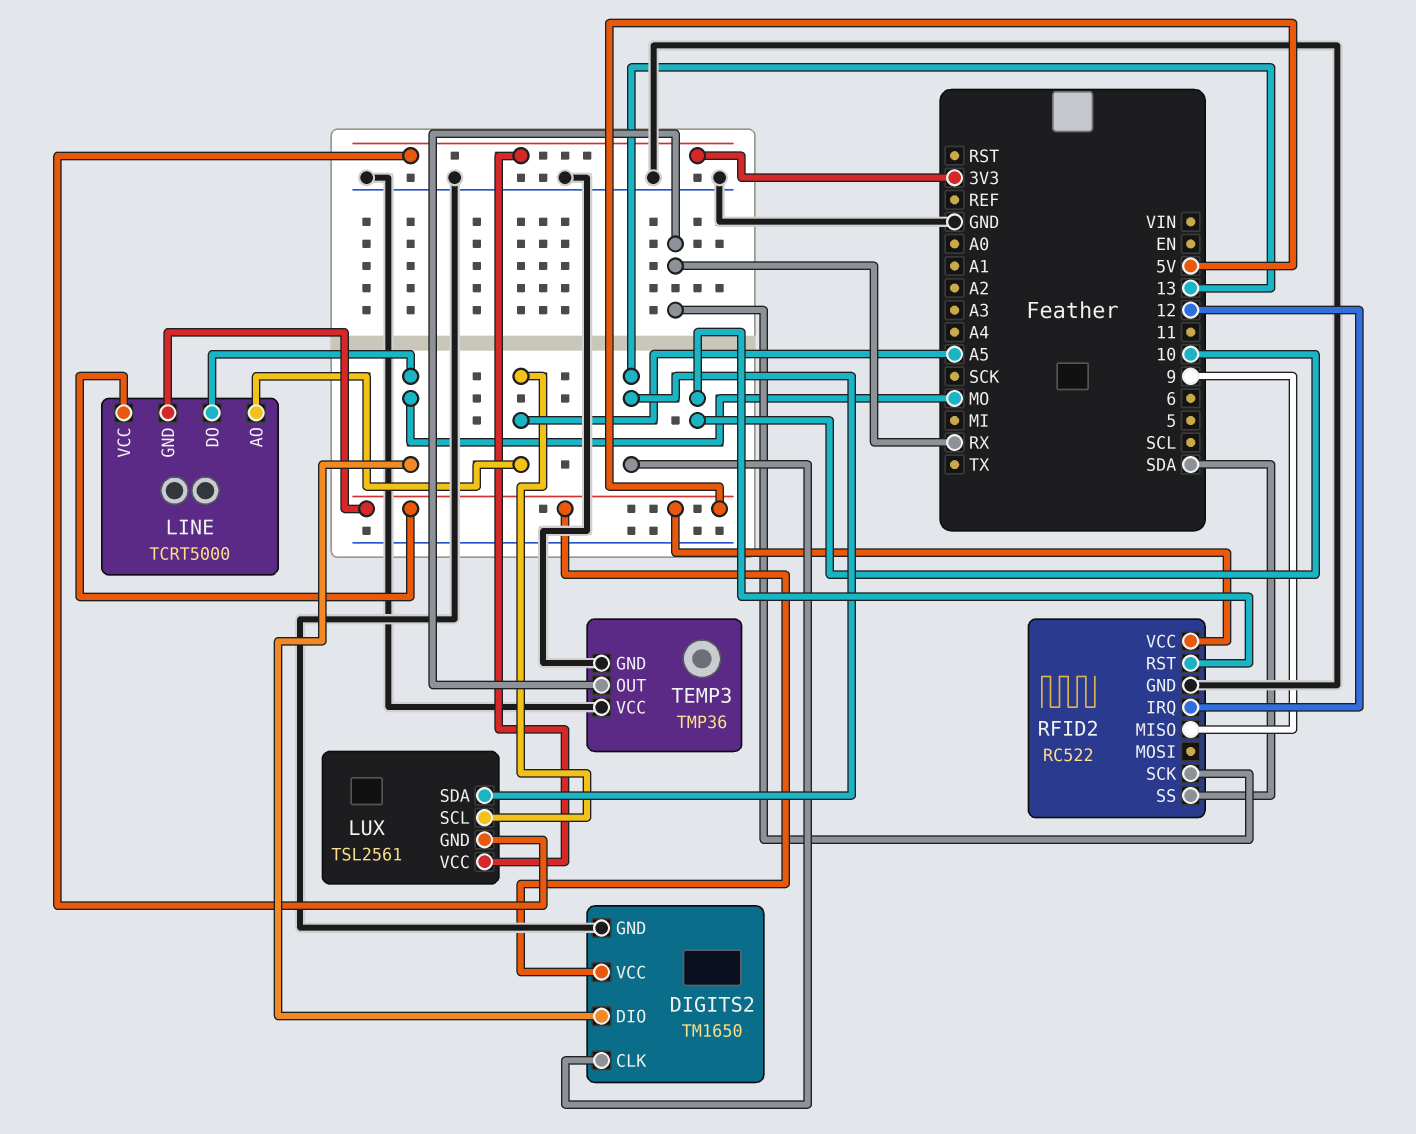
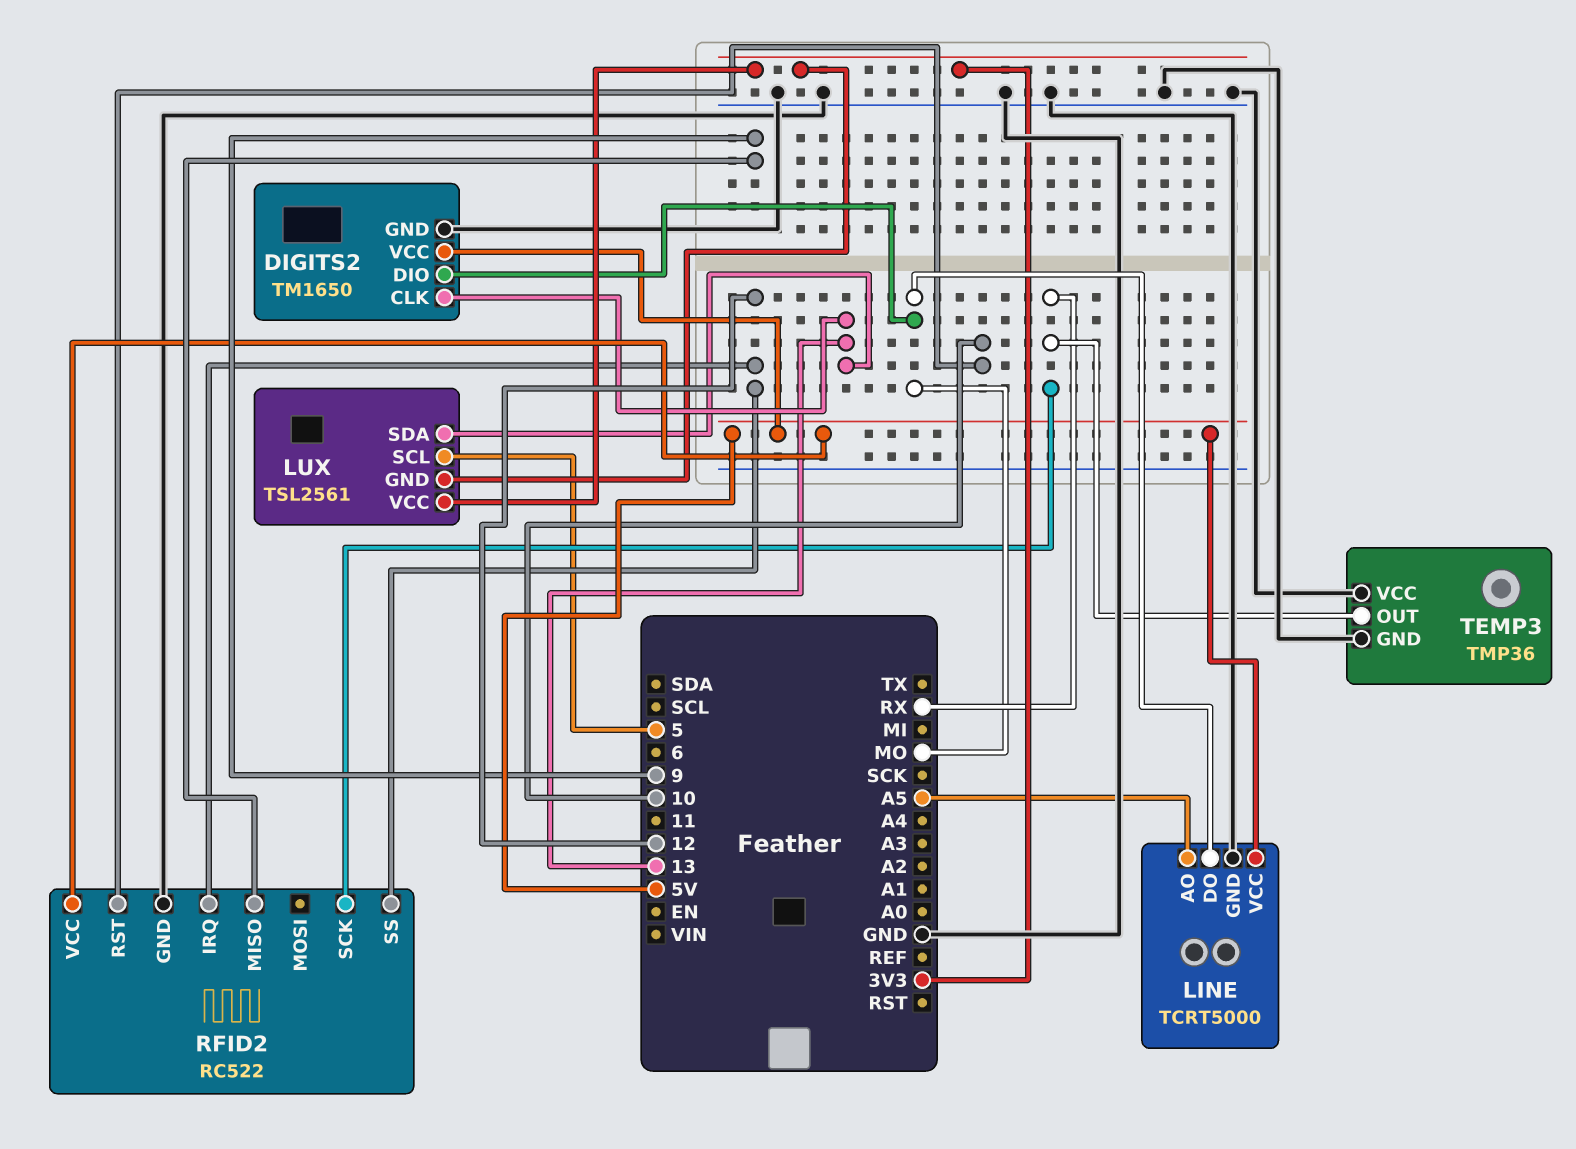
LINE pin GND: 5V -> GND
LUX pin SCL: A5 -> 5
RFID2 pin SS: SDA -> 12

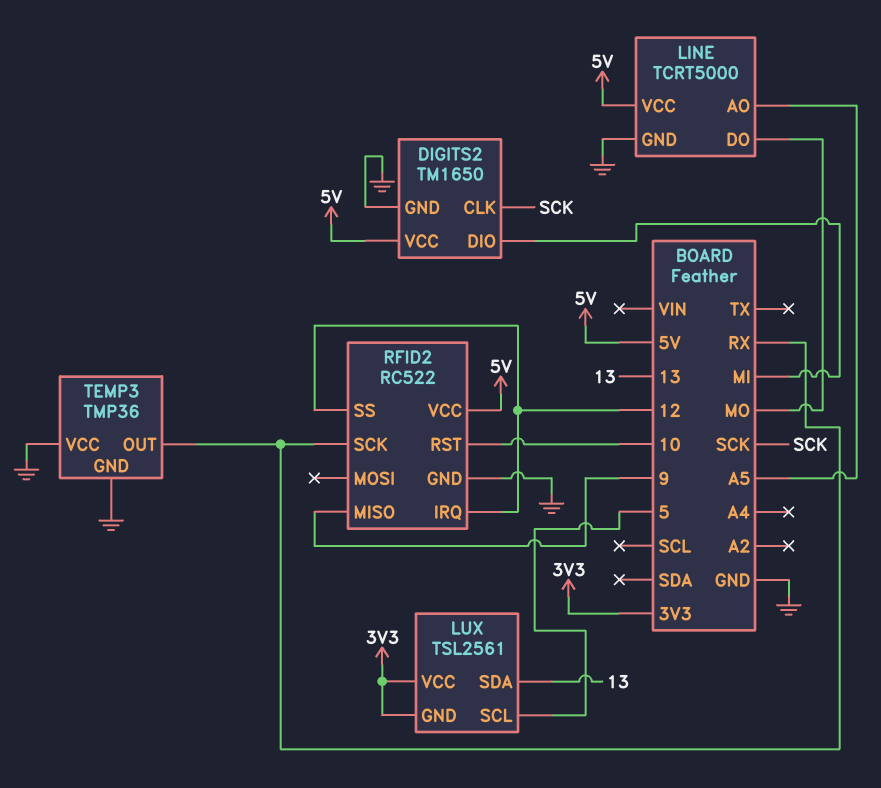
DIGITS2 pin CLK: 13 -> SCK
DIGITS2 pin DIO: MO -> MI

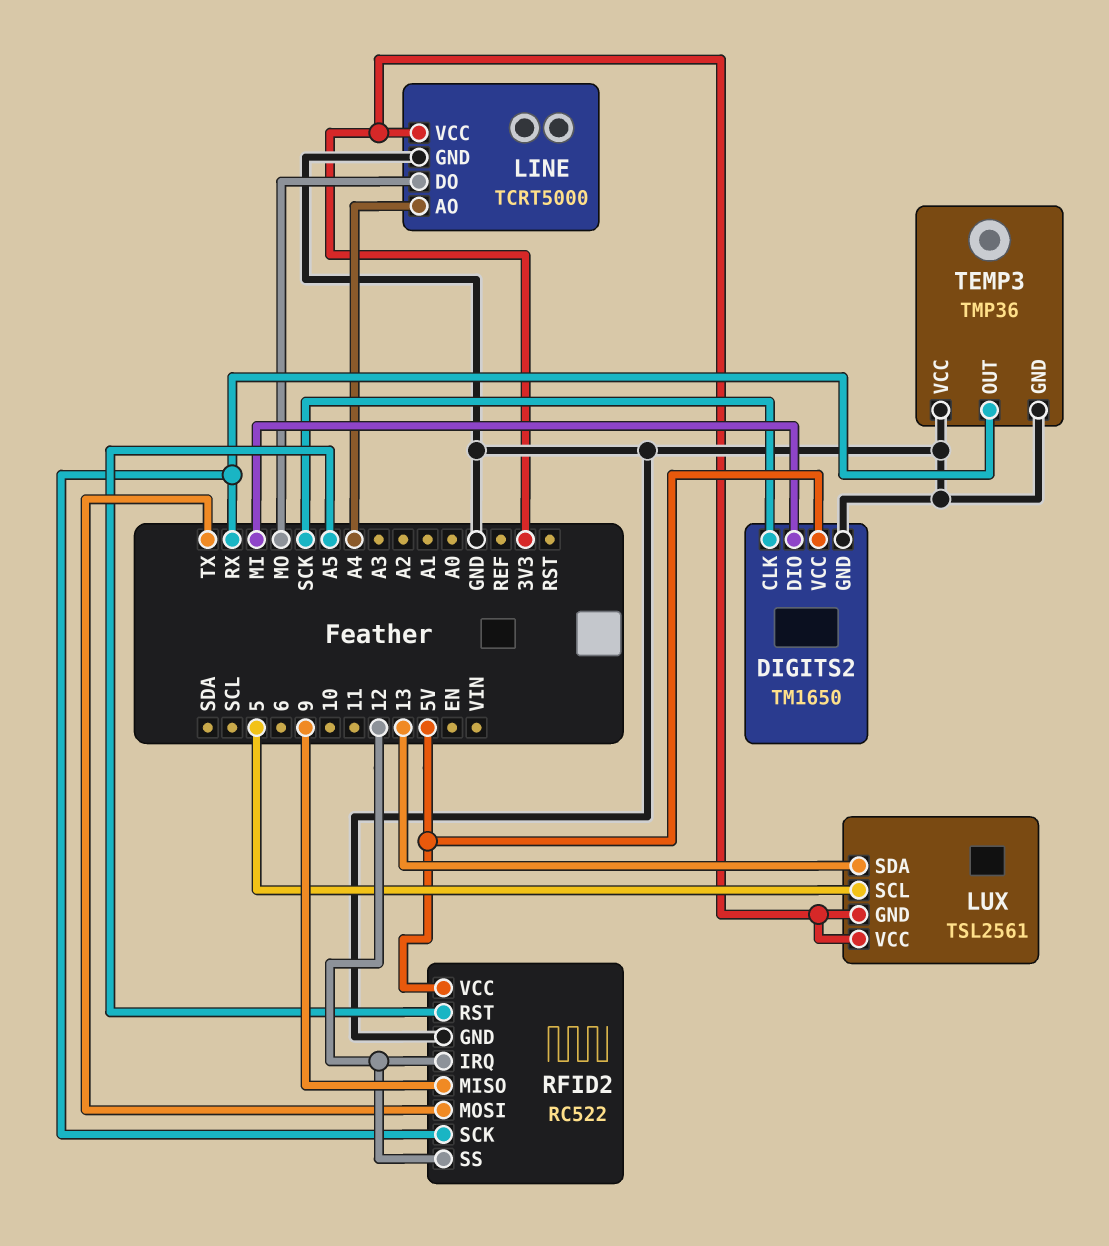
LINE pin AO: A5 -> A4
LINE pin VCC: 5V -> 3V3
RFID2 pin MOSI: none -> TX
RFID2 pin RST: 10 -> A5

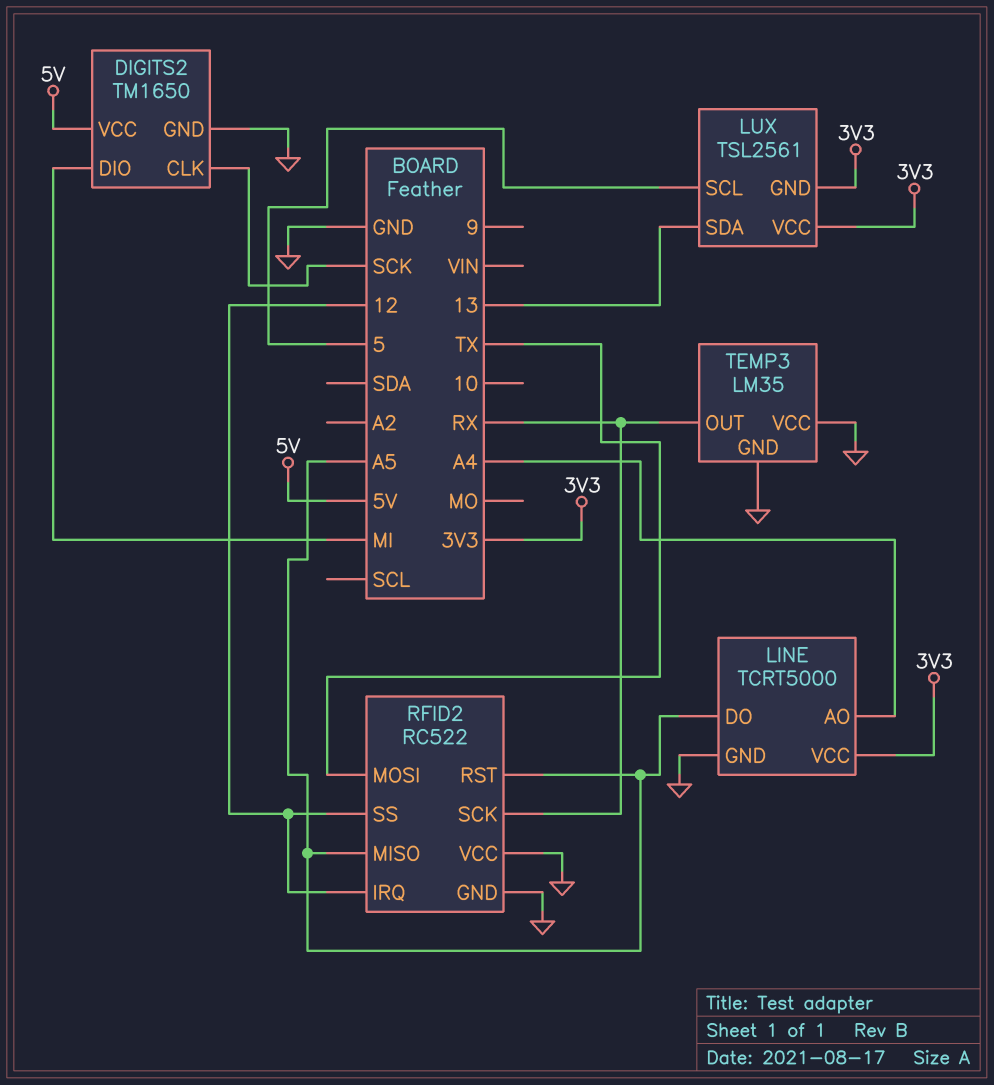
LINE pin DO: MO -> A5
RFID2 pin MISO: 9 -> A5
RFID2 pin VCC: 5V -> GND
TEMP3: TMP36 -> LM35

